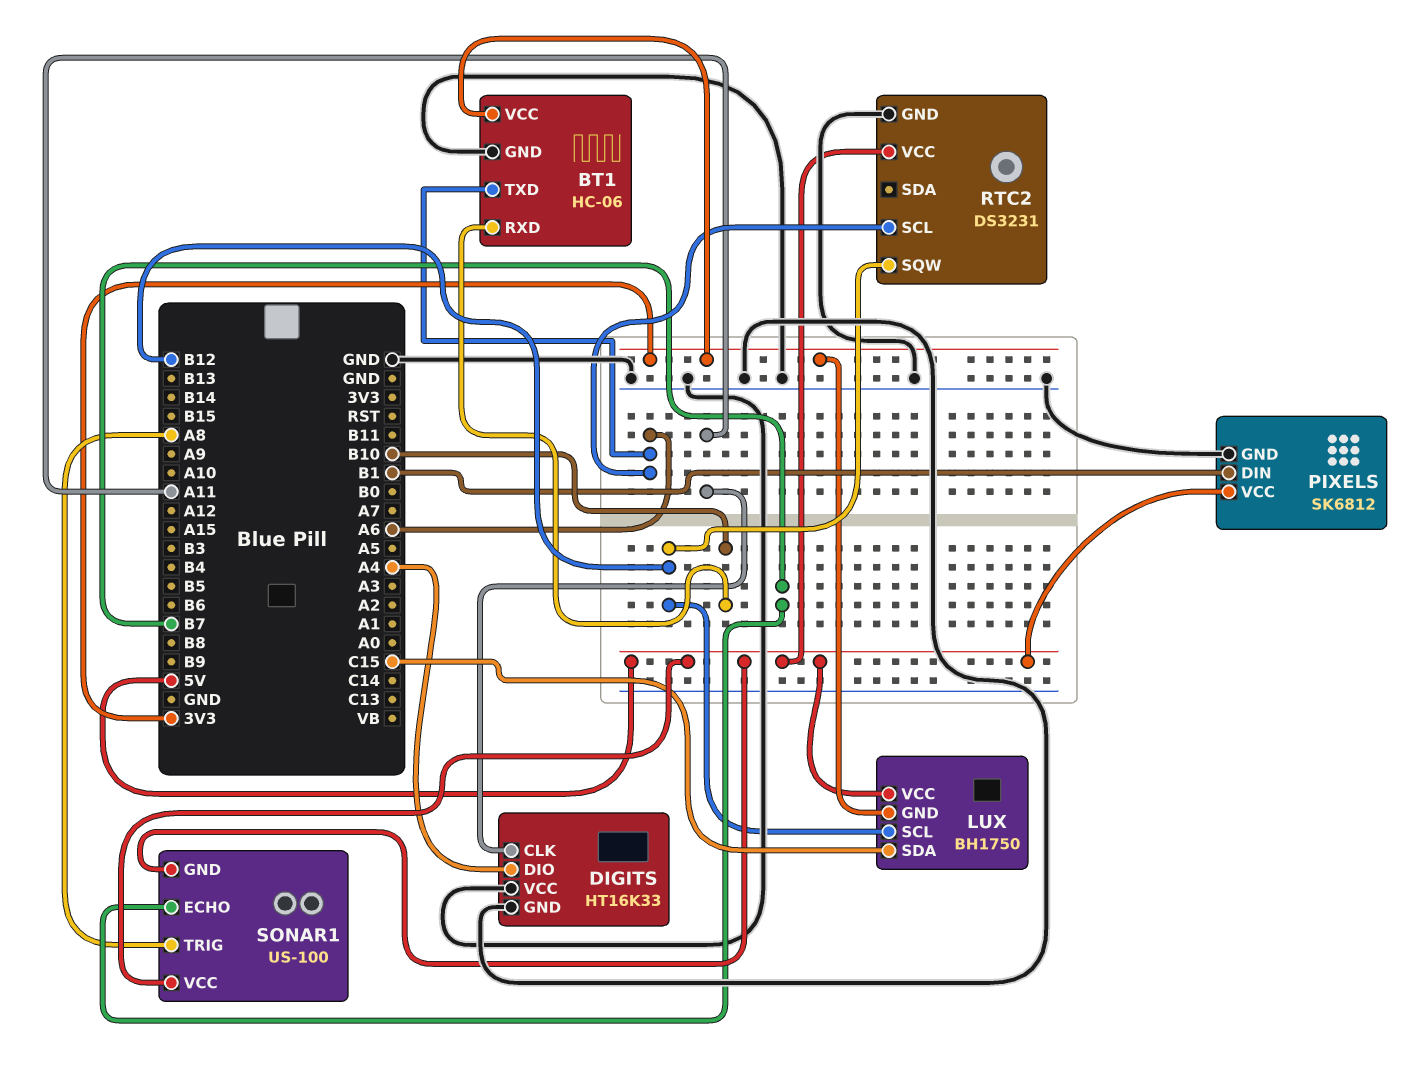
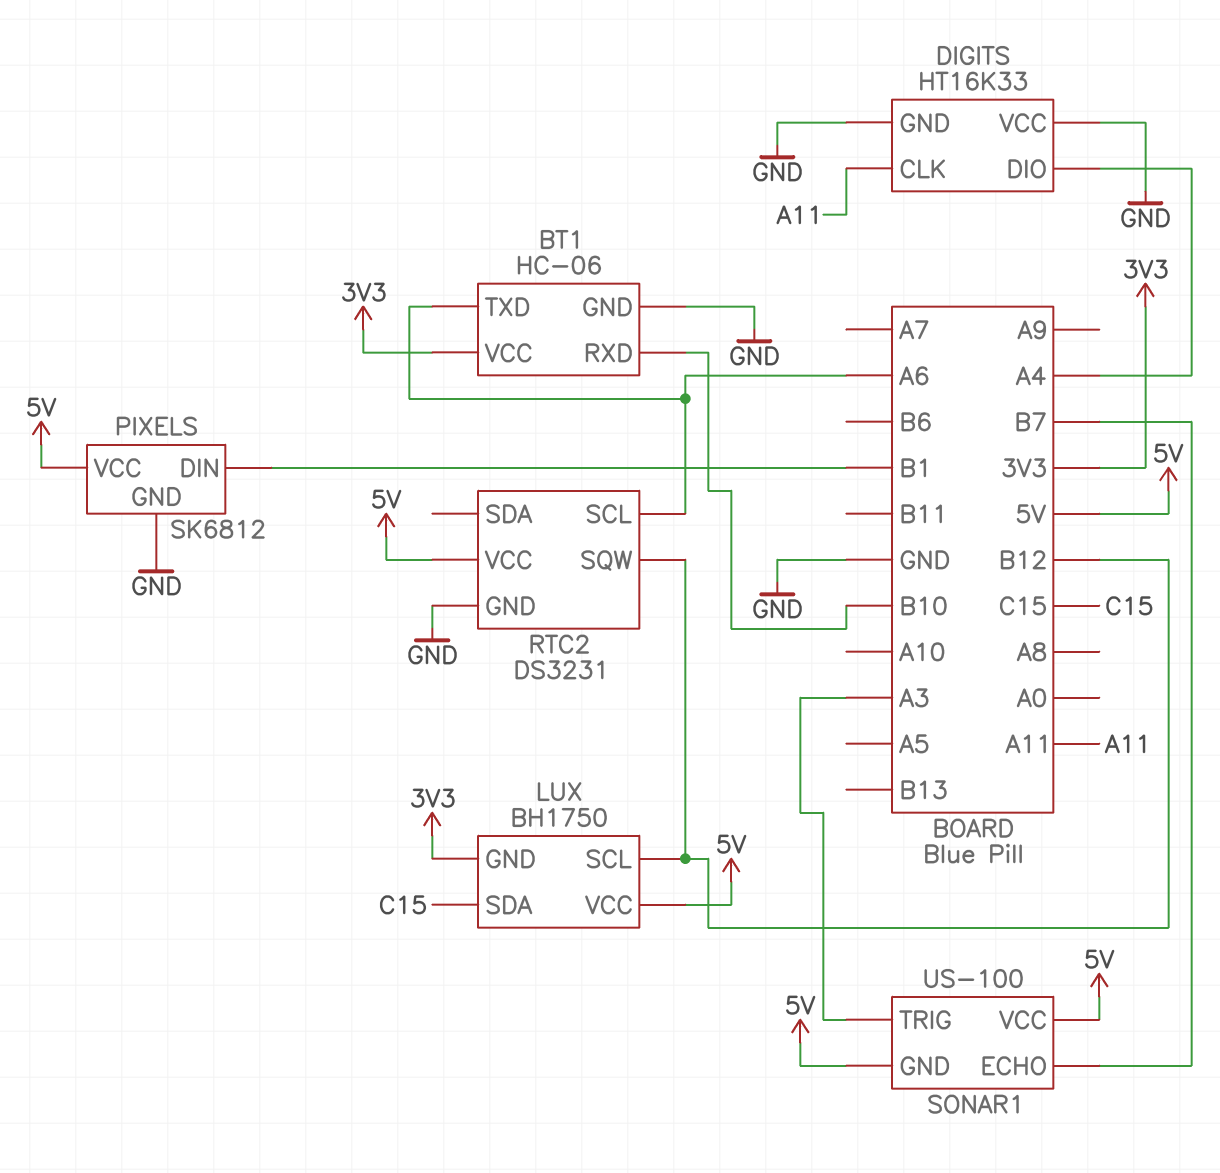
SONAR1 pin TRIG: A8 -> A3

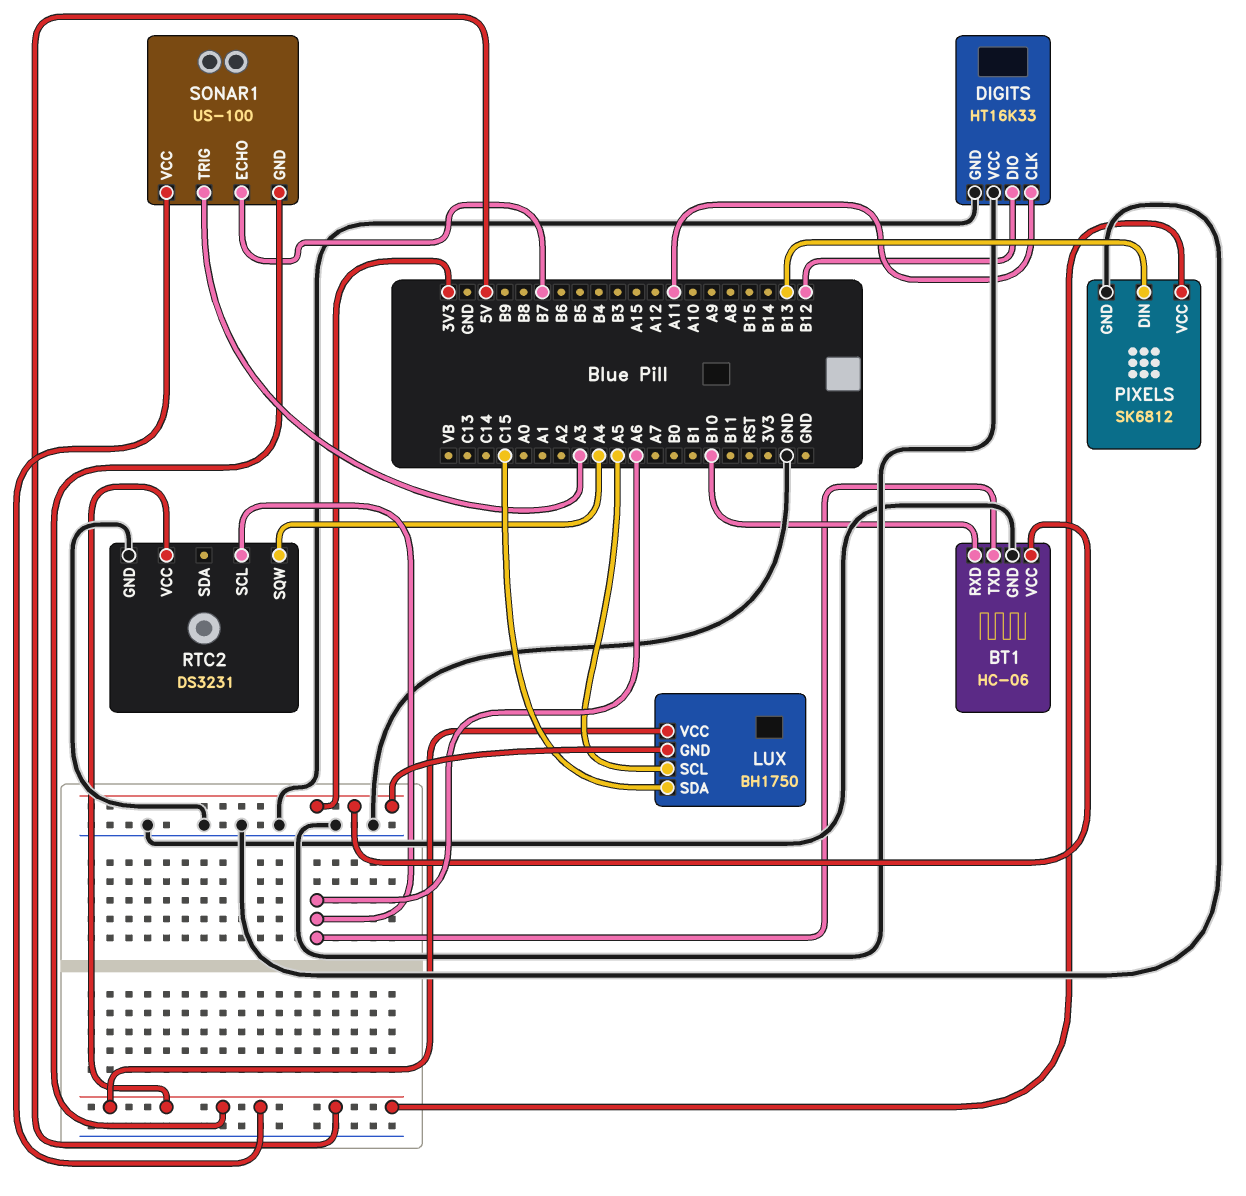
DIGITS pin DIO: A4 -> B12
LUX pin SCL: B12 -> A5
PIXELS pin DIN: B1 -> B13
RTC2 pin SQW: B12 -> A4

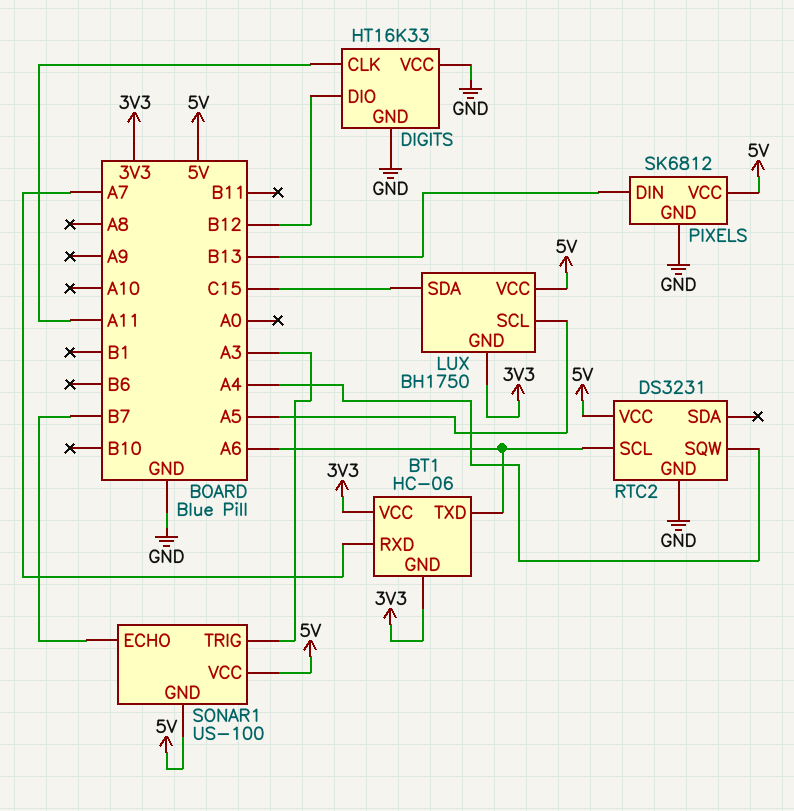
BT1 pin GND: GND -> 3V3
BT1 pin RXD: B10 -> A7

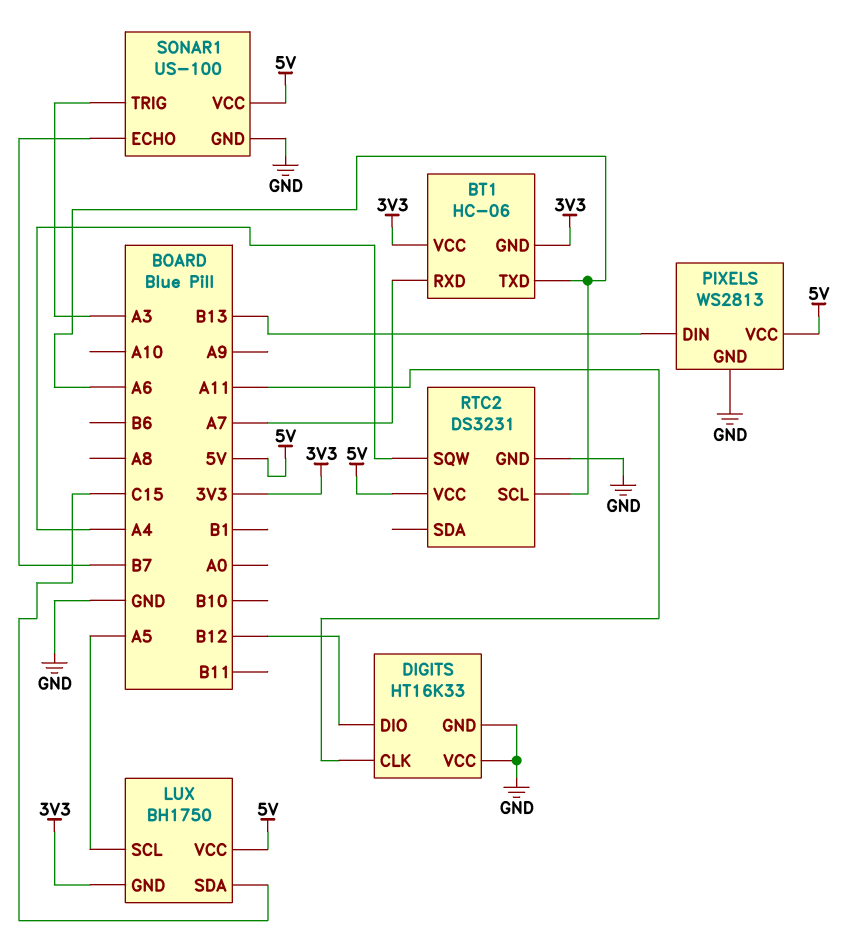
PIXELS: SK6812 -> WS2813
SONAR1 pin GND: 5V -> GND

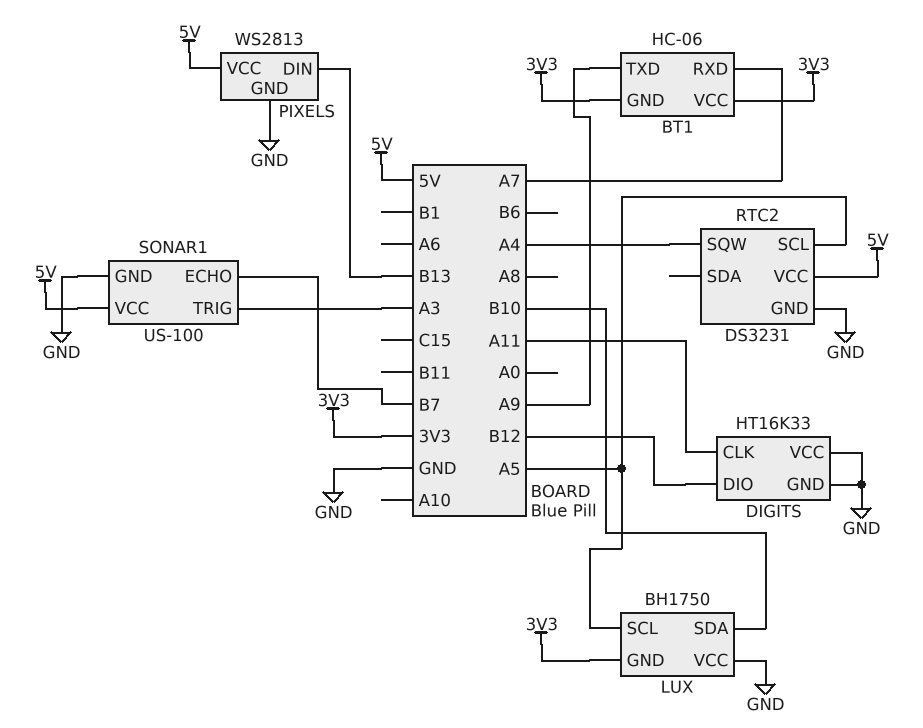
BT1 pin TXD: A6 -> A9
LUX pin SDA: C15 -> B10
LUX pin VCC: 5V -> GND
RTC2 pin SCL: A6 -> A5

